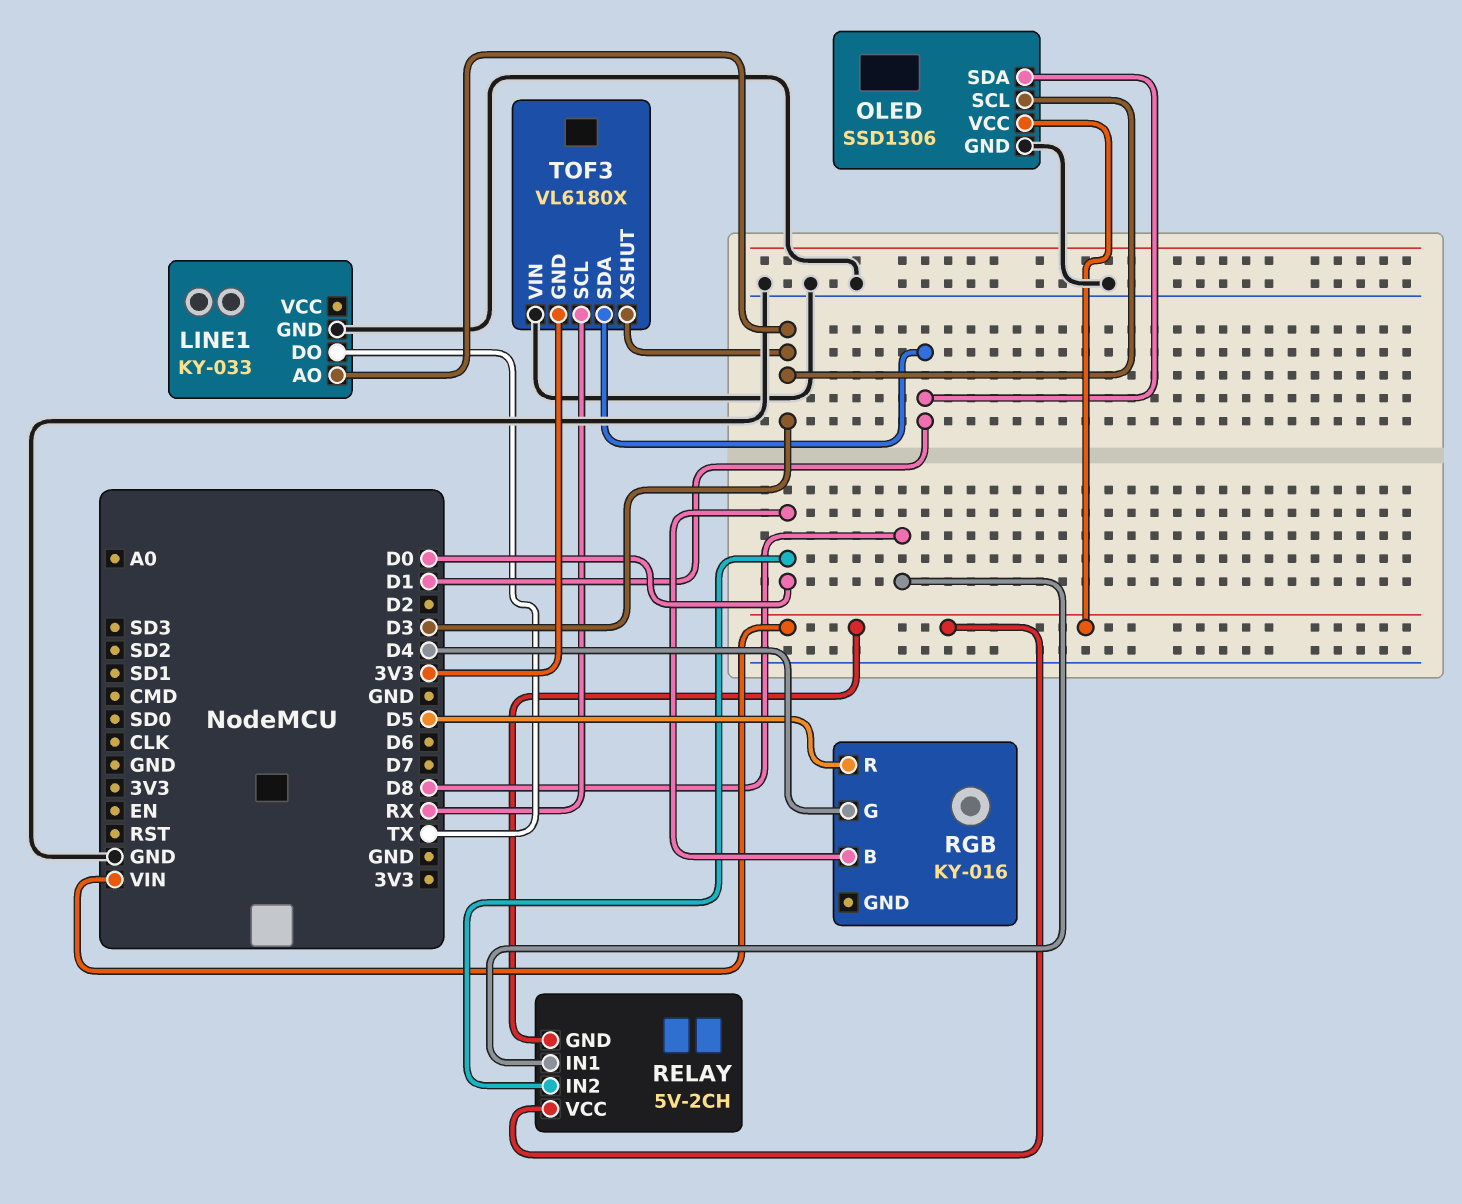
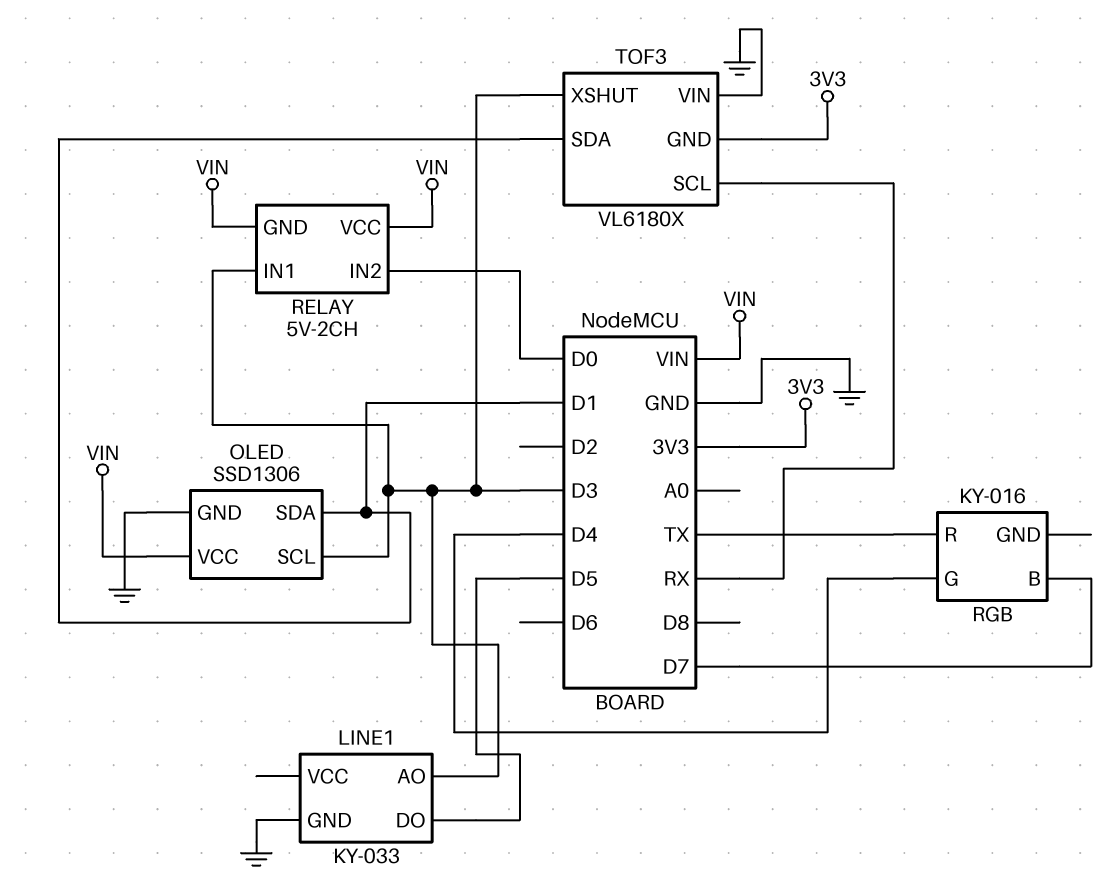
LINE1 pin DO: TX -> D5
RELAY pin IN1: D8 -> D3
RGB pin B: D0 -> D7
RGB pin R: D5 -> TX

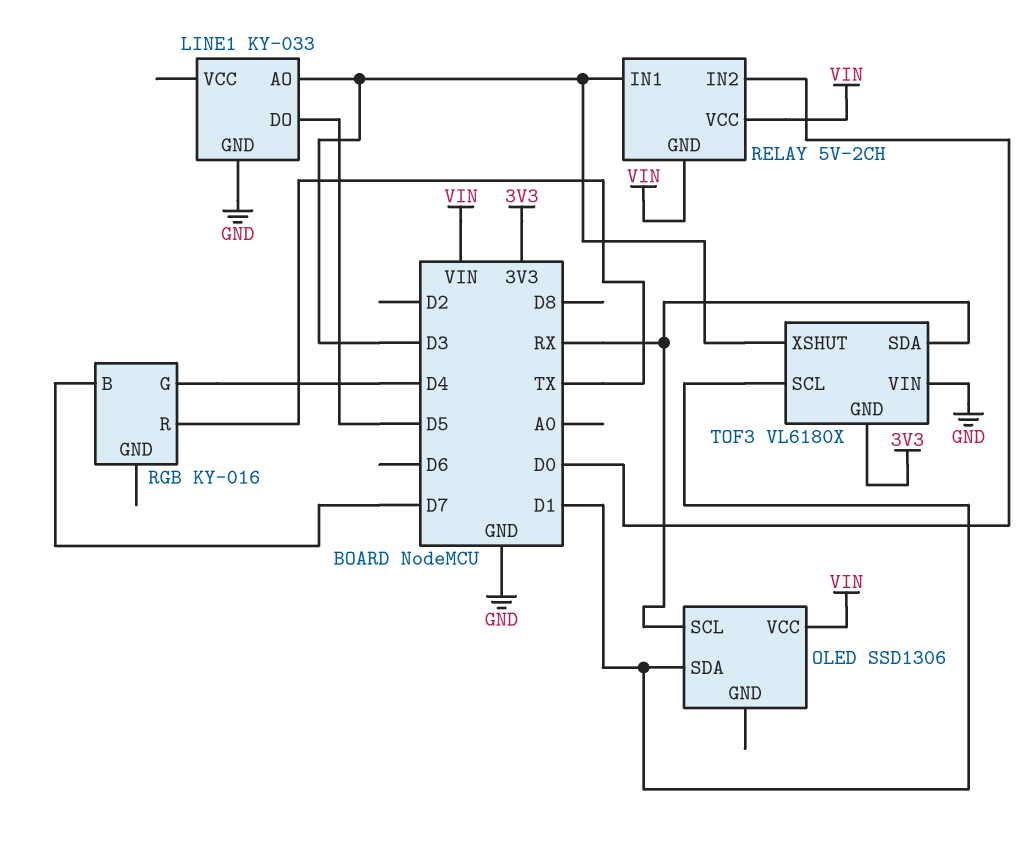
OLED pin GND: GND -> none
OLED pin SCL: D3 -> RX
TOF3 pin SCL: RX -> D1
TOF3 pin SDA: D1 -> RX

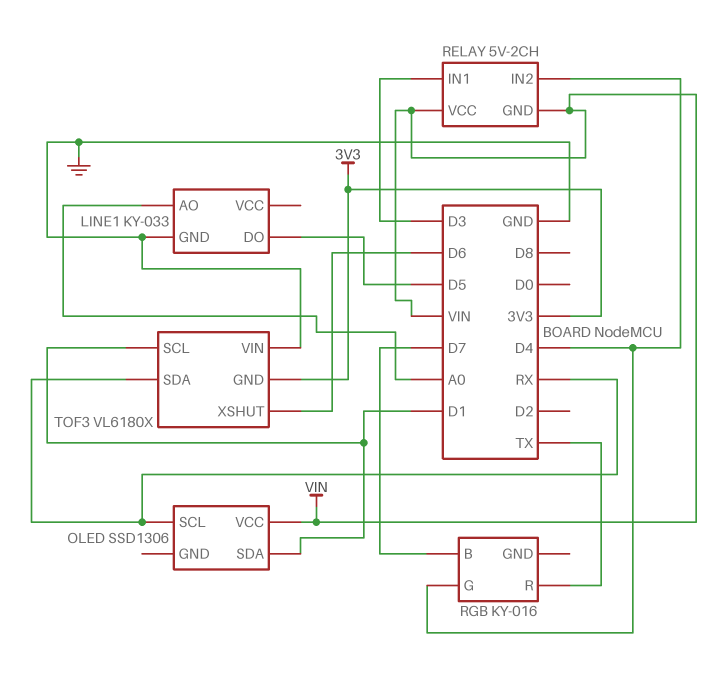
LINE1 pin AO: D3 -> A0
RELAY pin IN2: D0 -> D4
TOF3 pin XSHUT: D3 -> D6

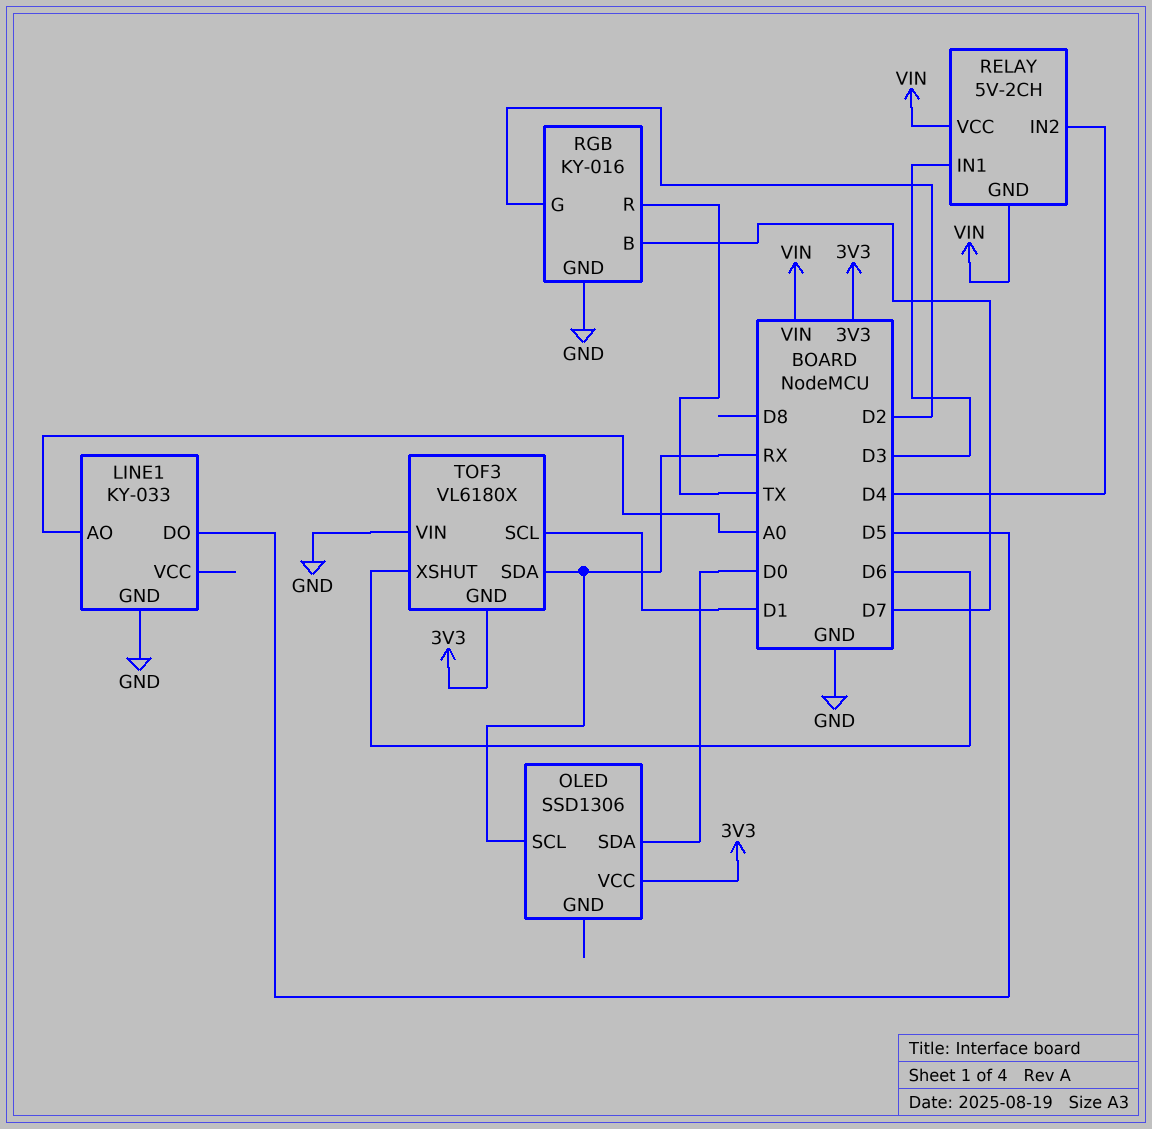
OLED pin SDA: D1 -> D0
OLED pin VCC: VIN -> 3V3
RGB pin G: D4 -> D2
RGB pin GND: none -> GND

